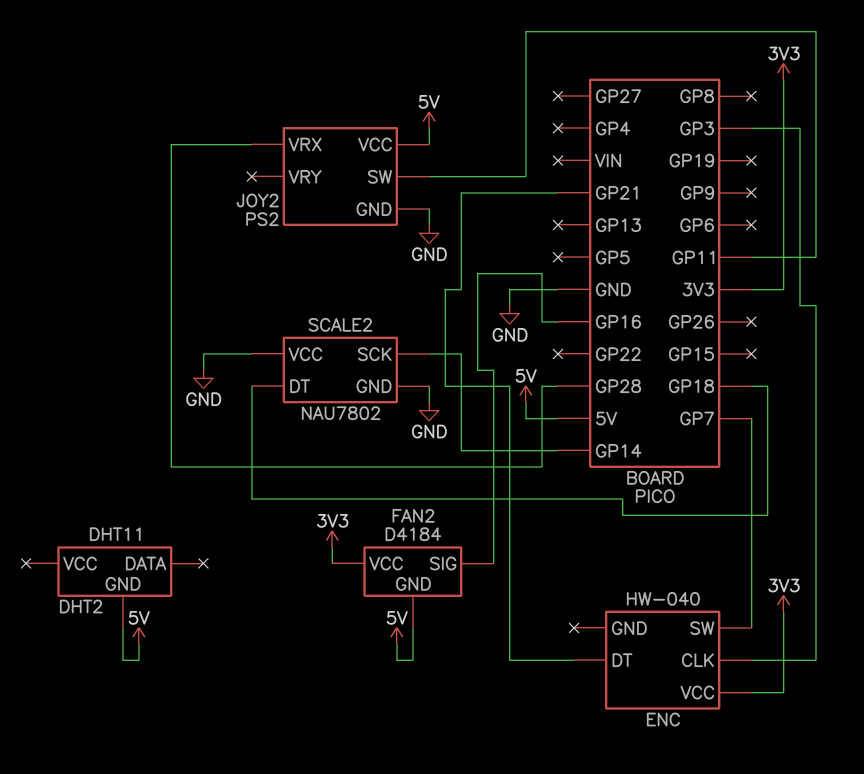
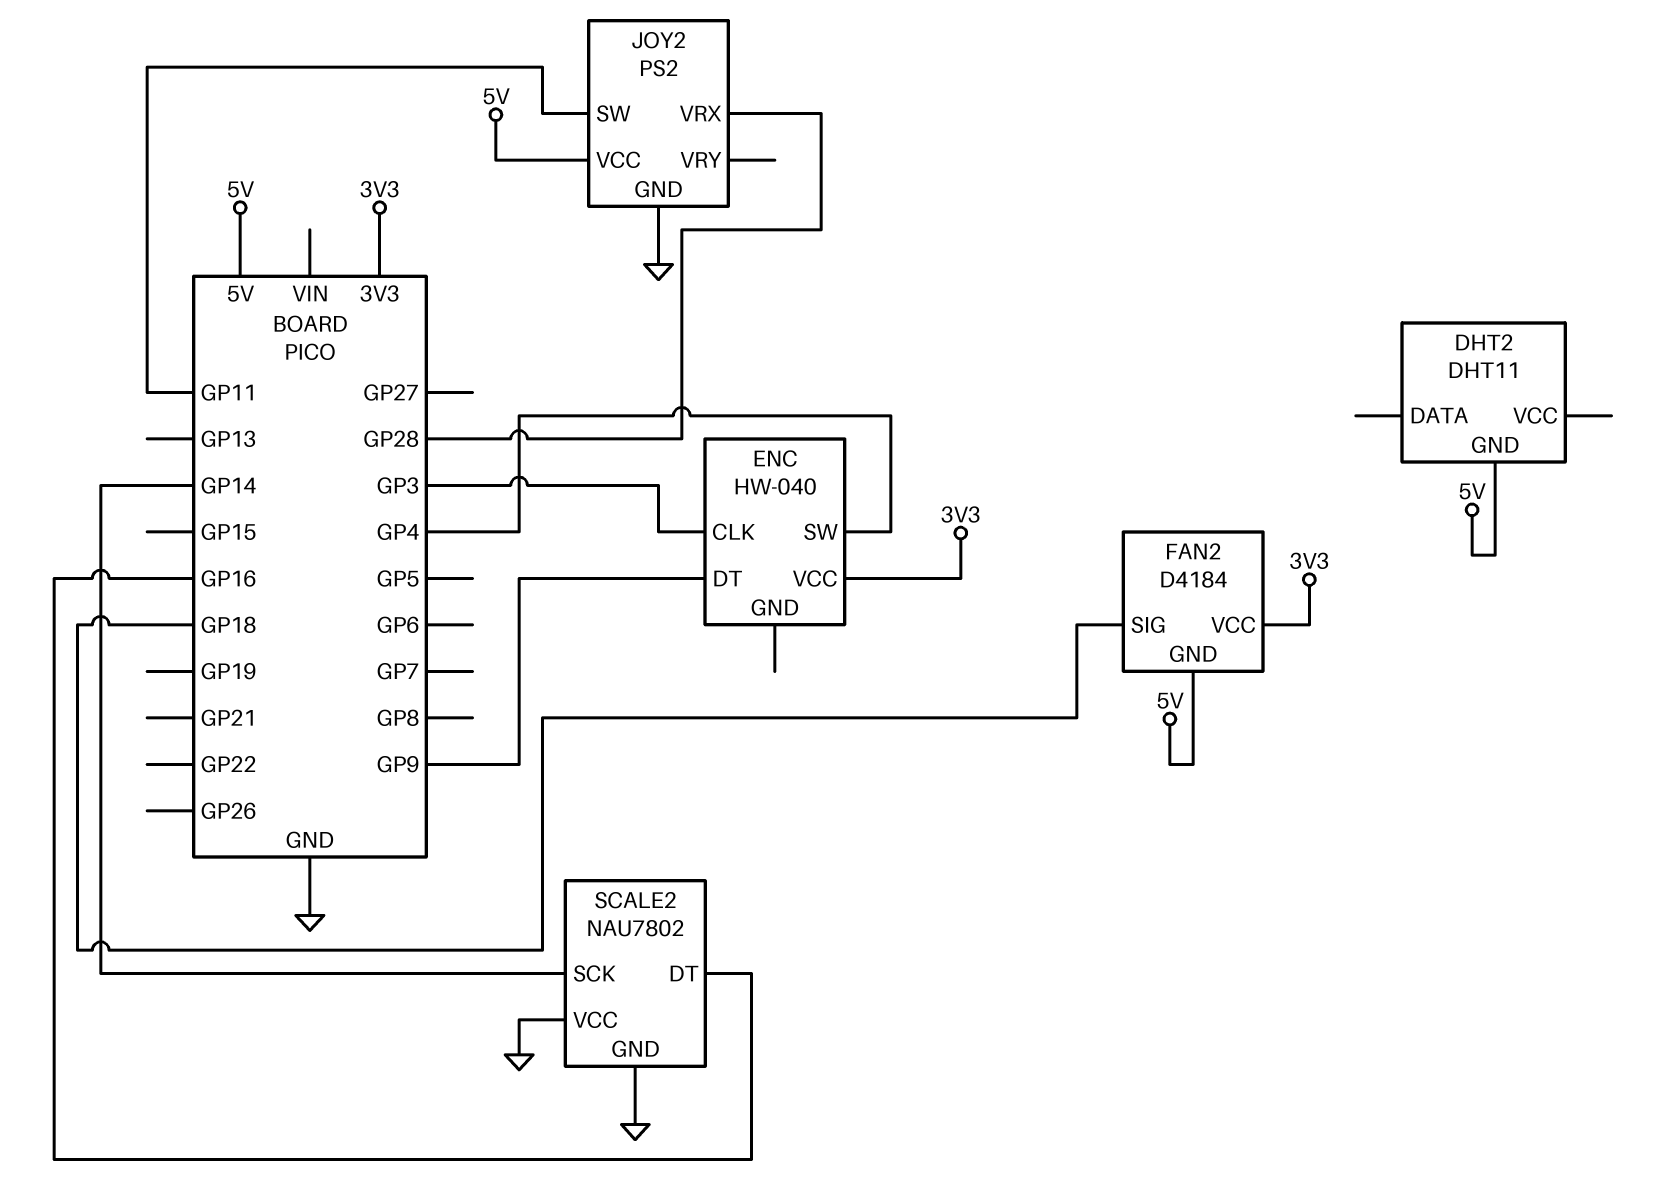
ENC pin DT: GP21 -> GP9
ENC pin SW: GP7 -> GP4
FAN2 pin SIG: GP16 -> GP18
SCALE2 pin DT: GP18 -> GP16

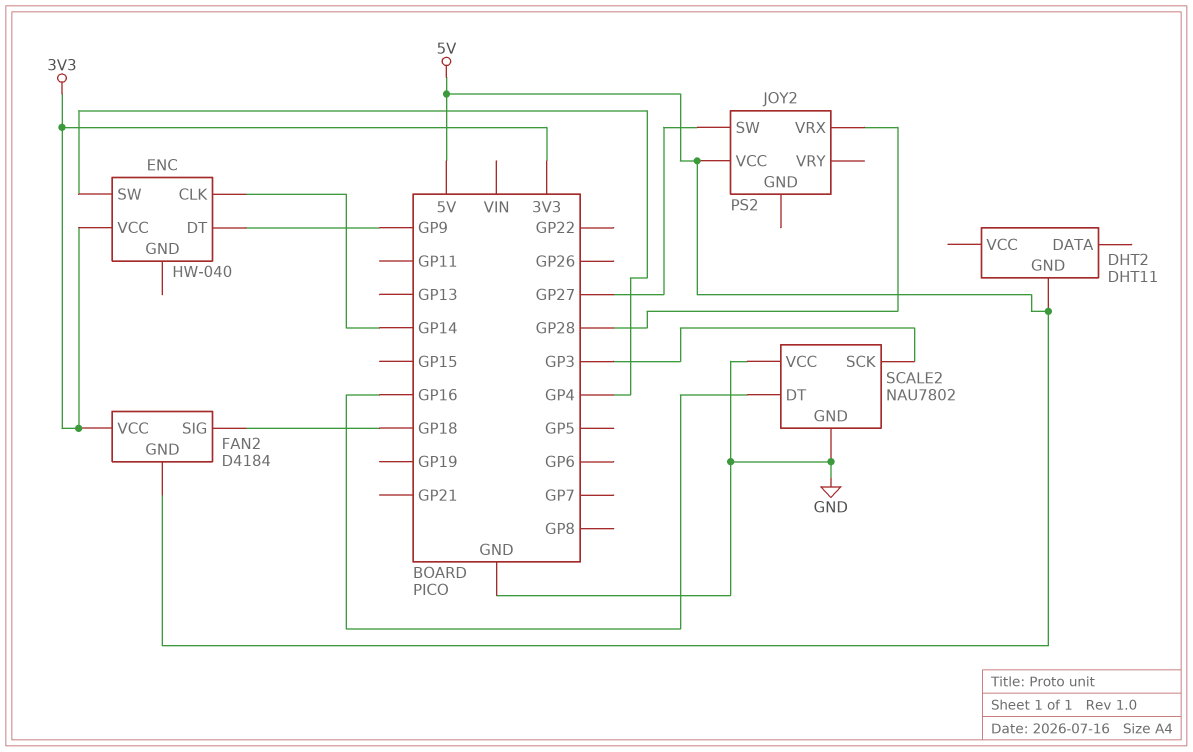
ENC pin CLK: GP3 -> GP14
JOY2 pin GND: GND -> none
JOY2 pin SW: GP11 -> GP27
SCALE2 pin SCK: GP14 -> GP3

